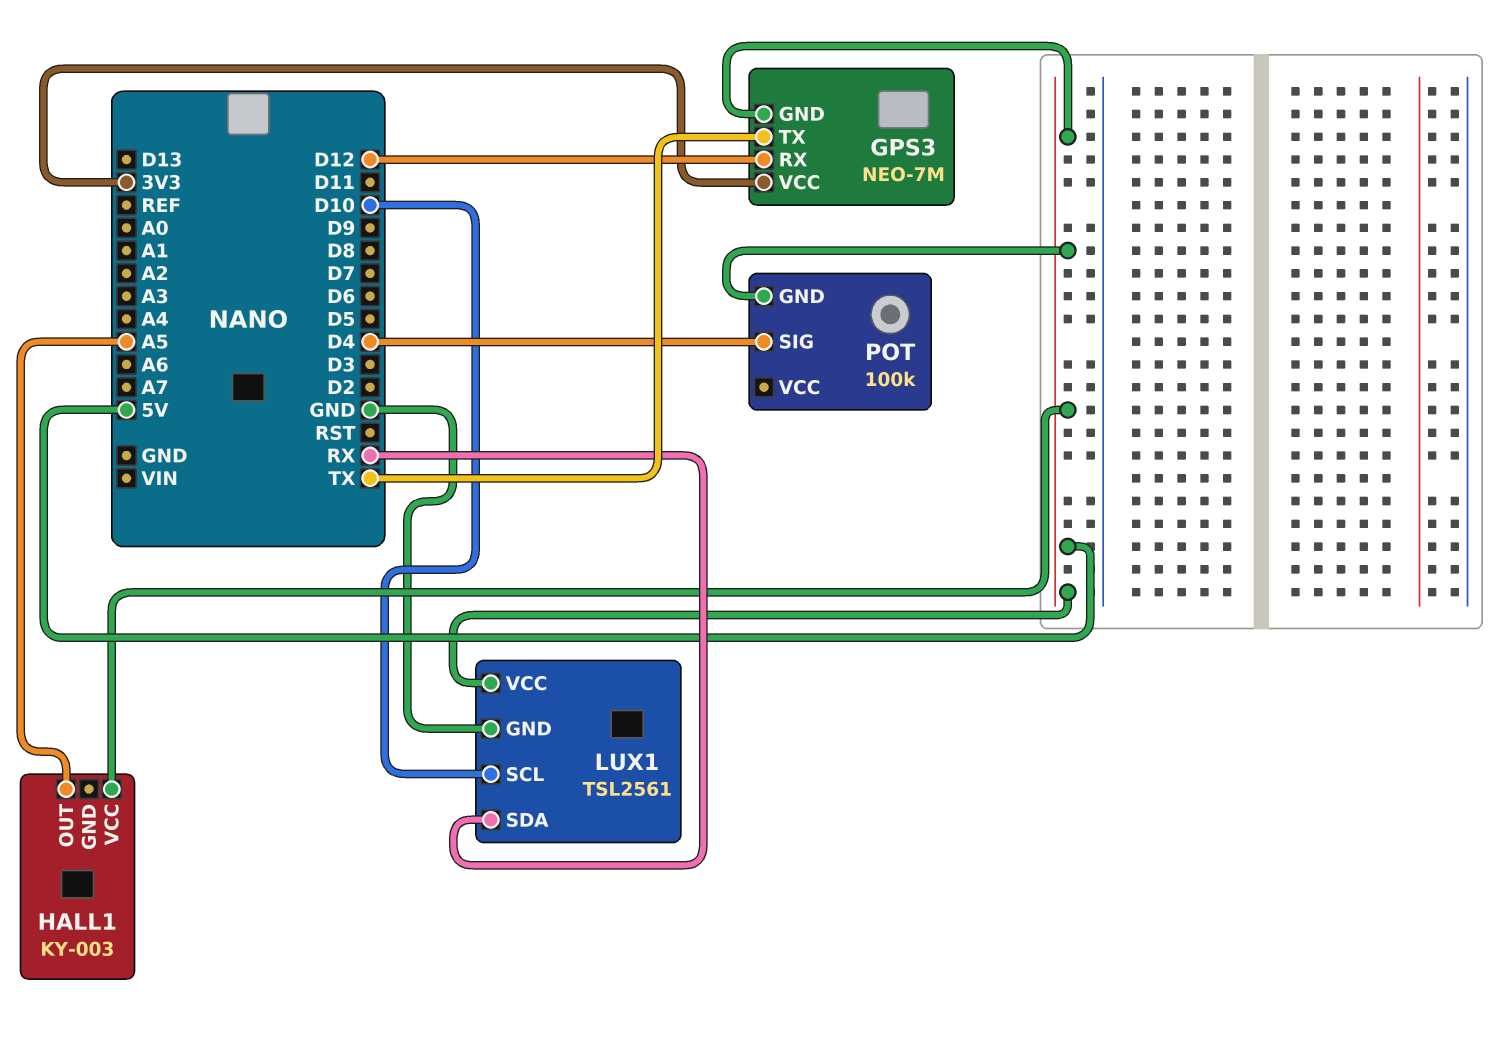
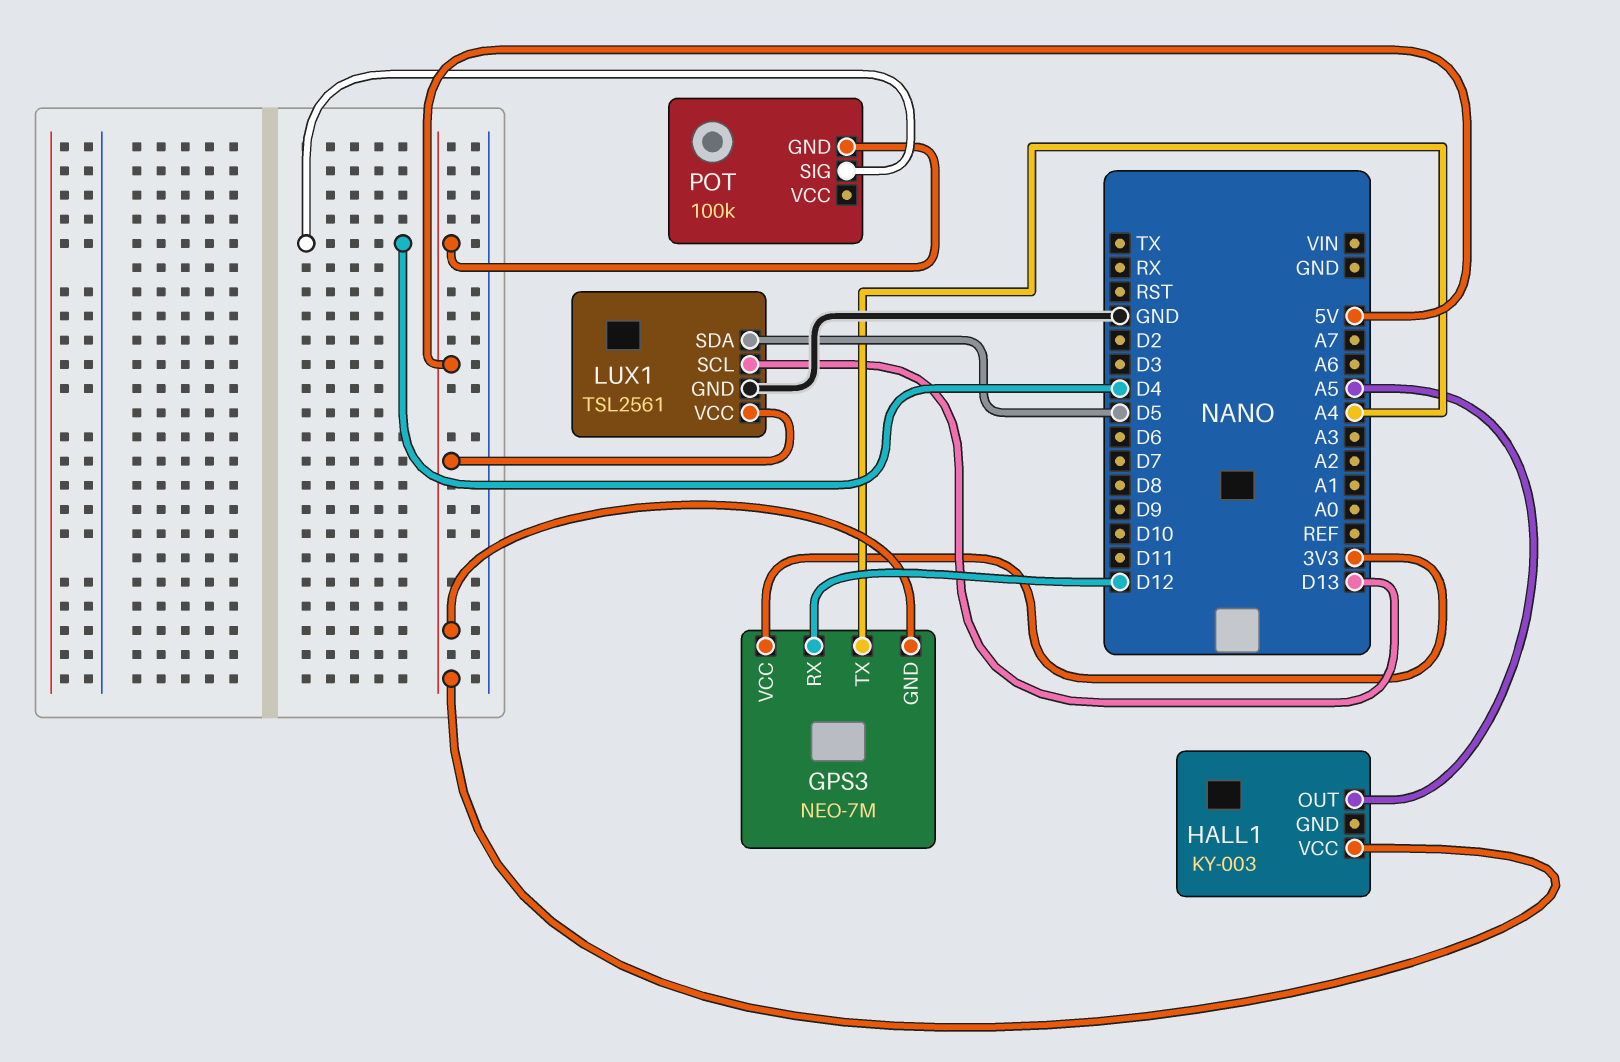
GPS3 pin TX: TX -> A4
LUX1 pin SCL: D10 -> D13
LUX1 pin SDA: RX -> D5

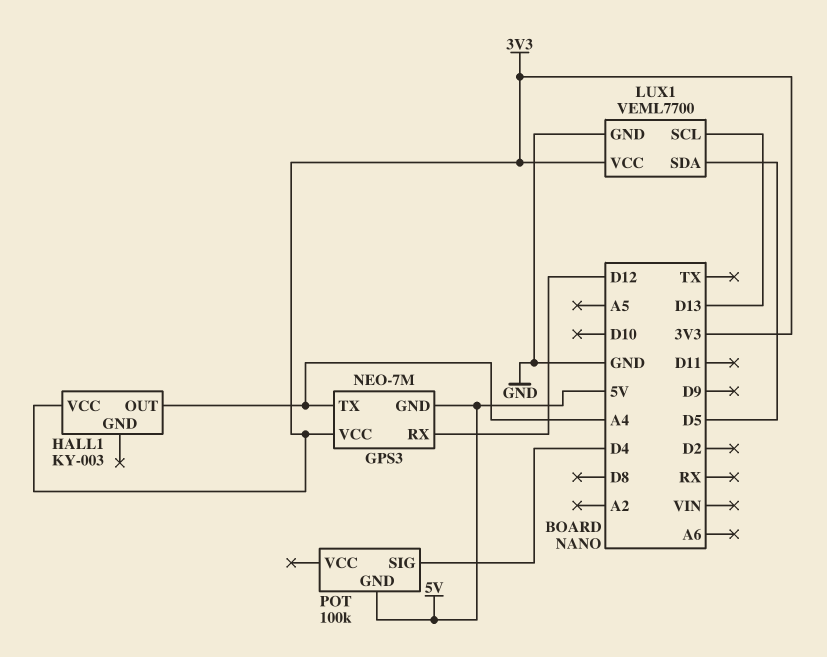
HALL1 pin OUT: A5 -> A4
HALL1 pin VCC: 5V -> 3V3
LUX1: TSL2561 -> VEML7700
LUX1 pin VCC: 5V -> 3V3

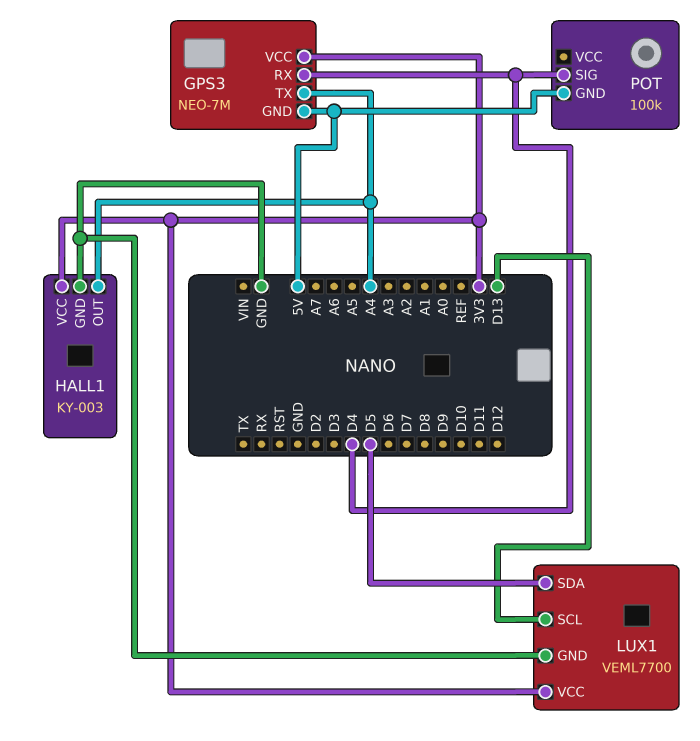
GPS3 pin RX: D12 -> D4
HALL1 pin GND: none -> GND

